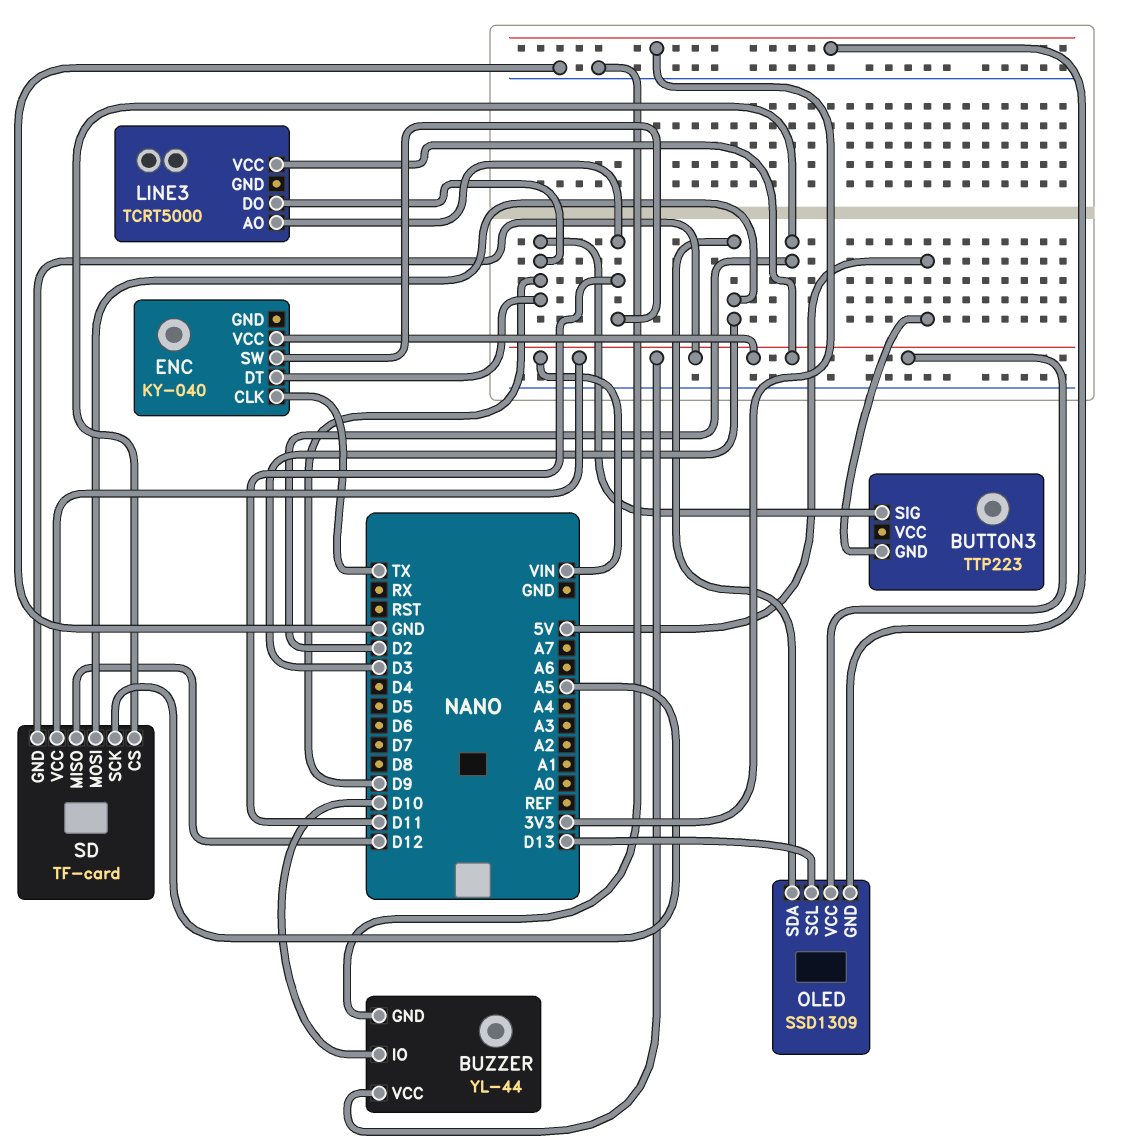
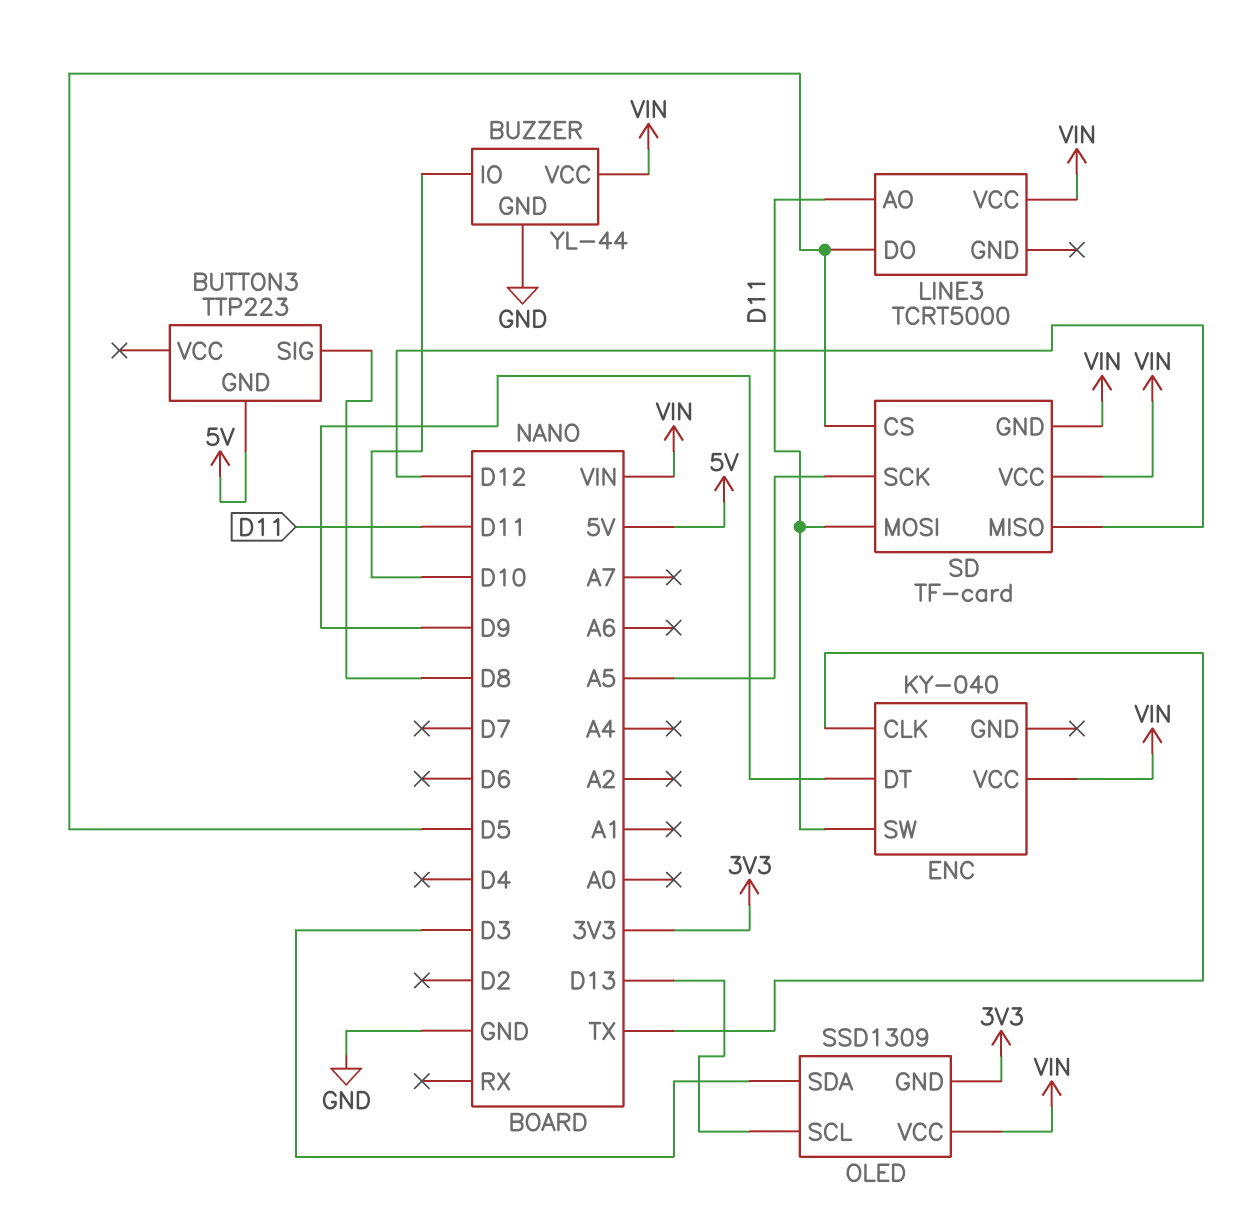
BUTTON3 pin SIG: D9 -> D8
LINE3 pin DO: D9 -> D5
SD pin CS: D2 -> D5
SD pin MOSI: D3 -> D11

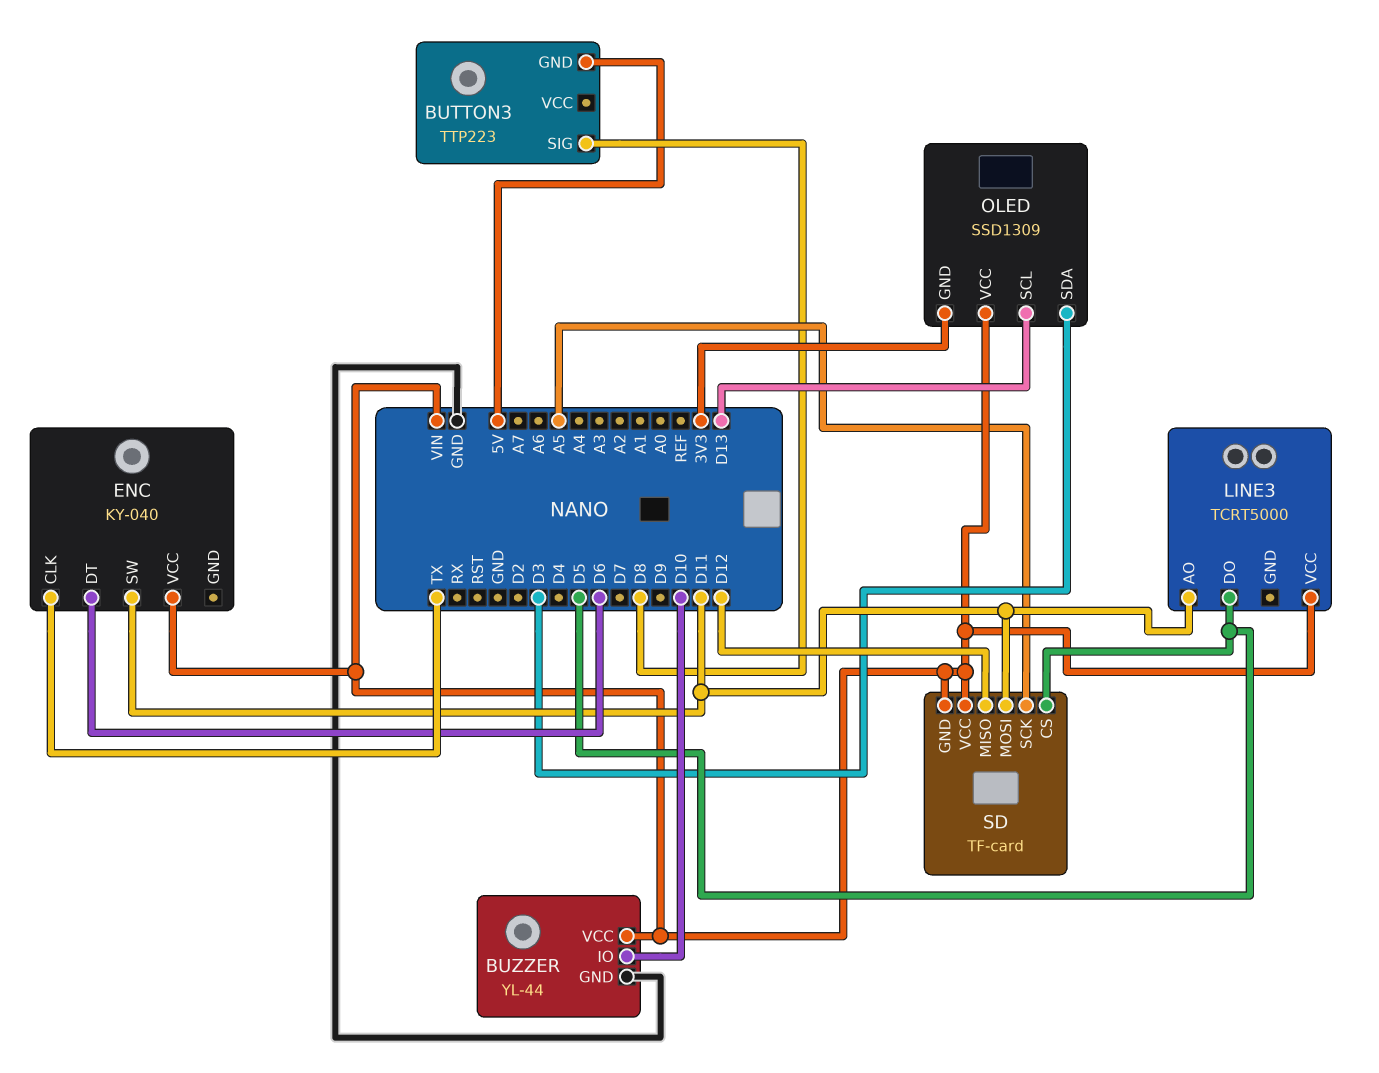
ENC pin DT: D9 -> D6

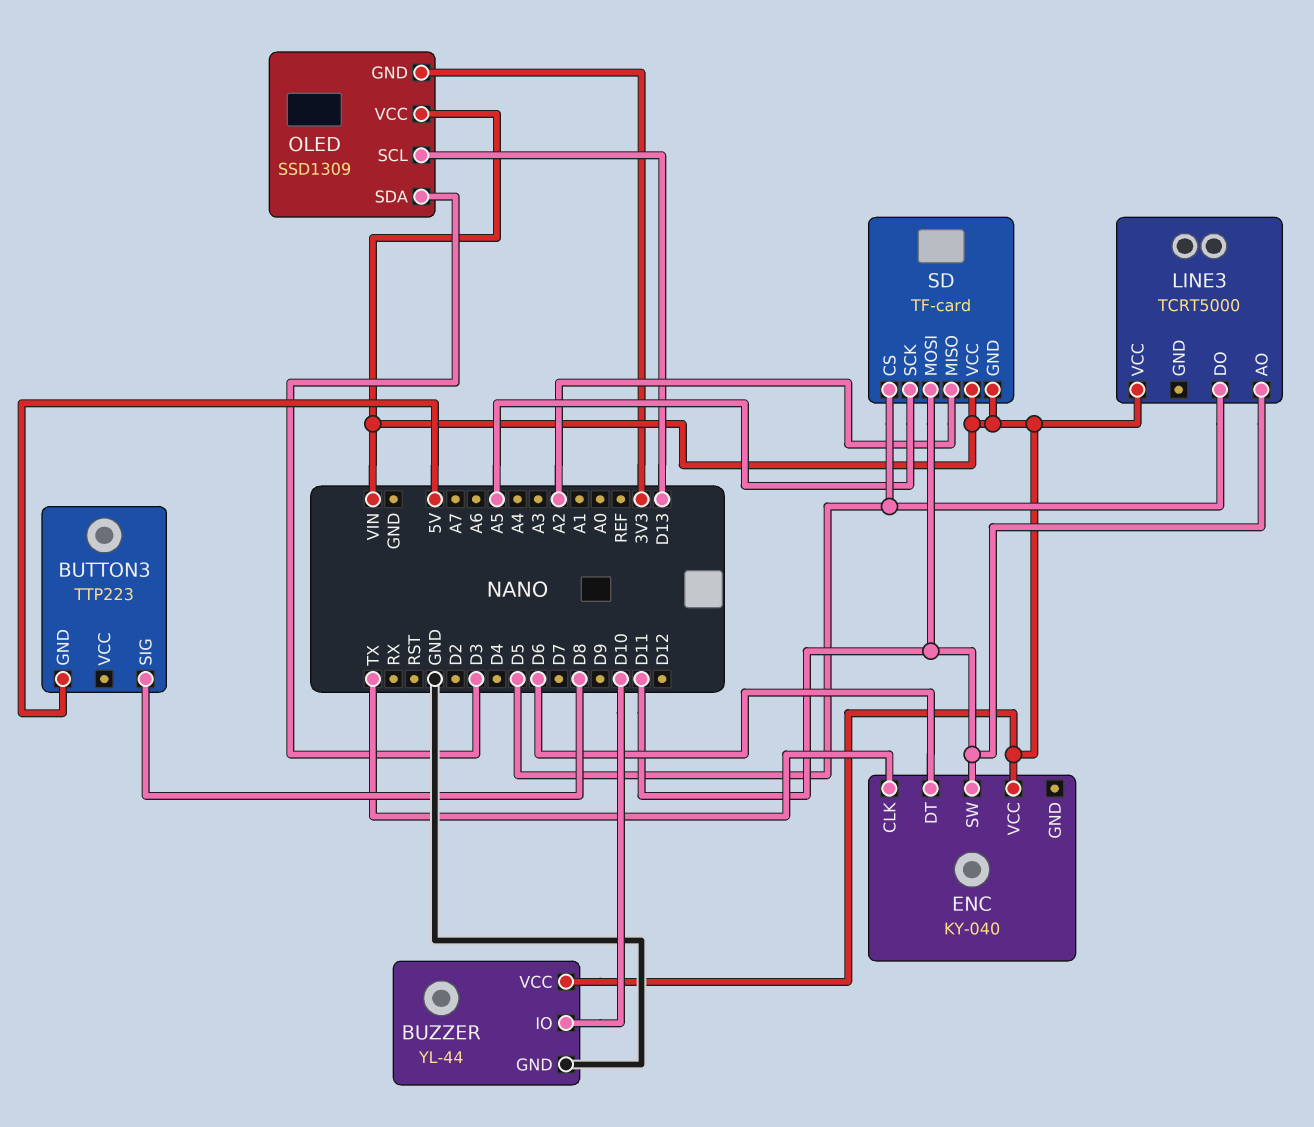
SD pin MISO: D12 -> A2

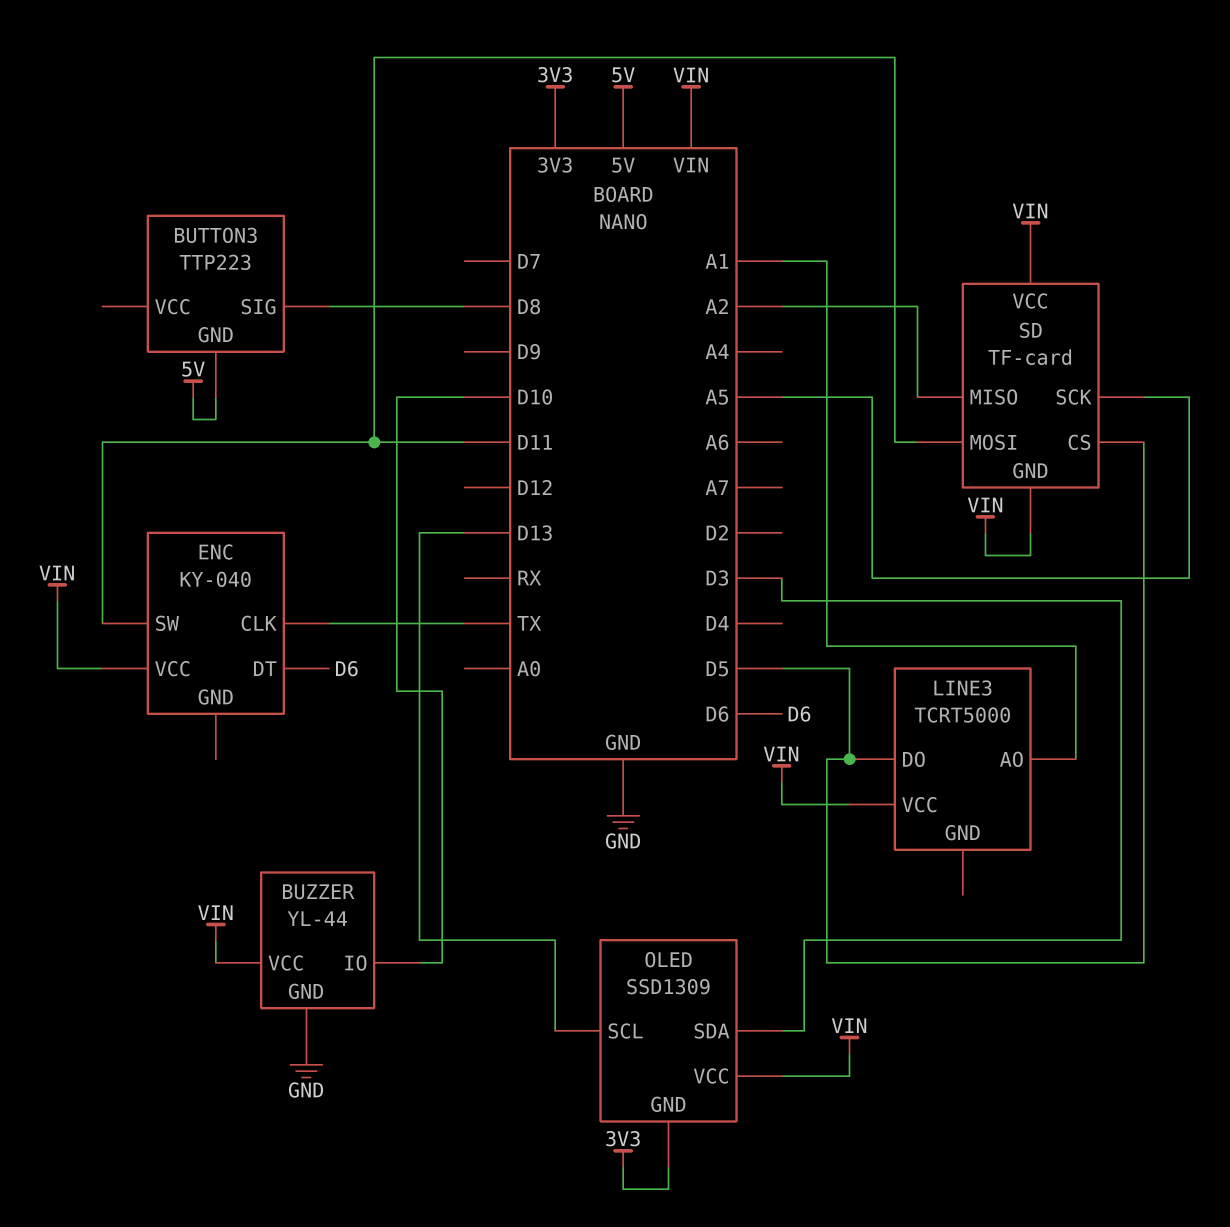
LINE3 pin AO: D11 -> A1

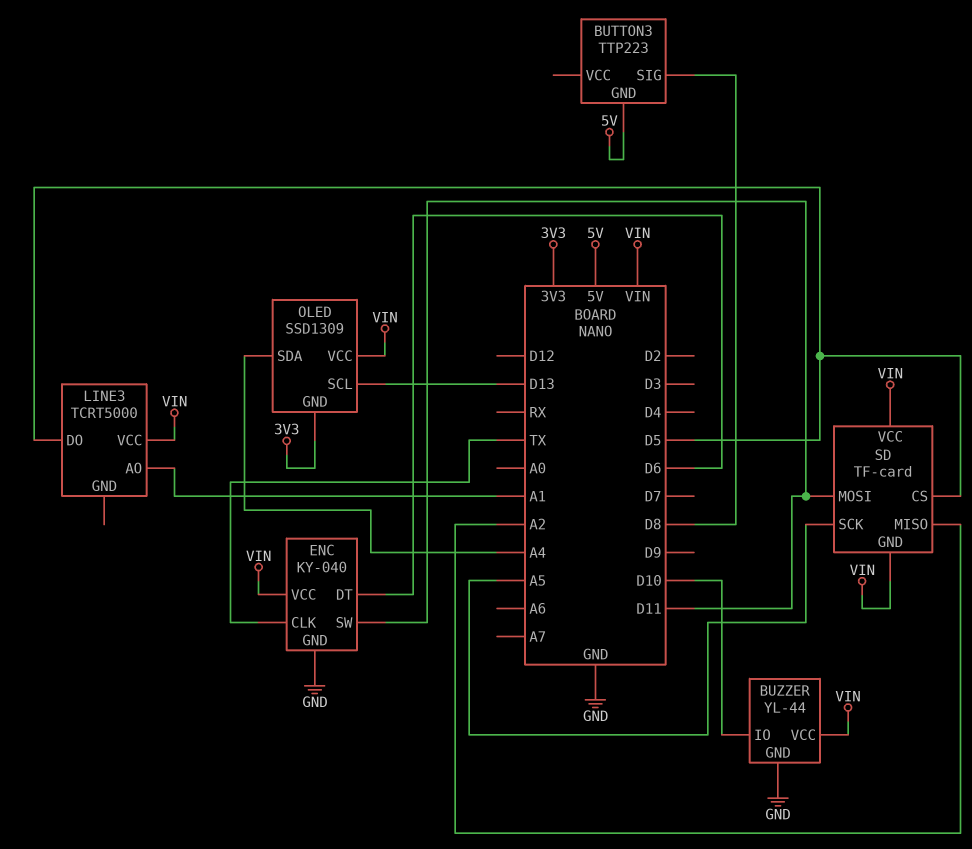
ENC pin GND: none -> GND
OLED pin SDA: D3 -> A4

